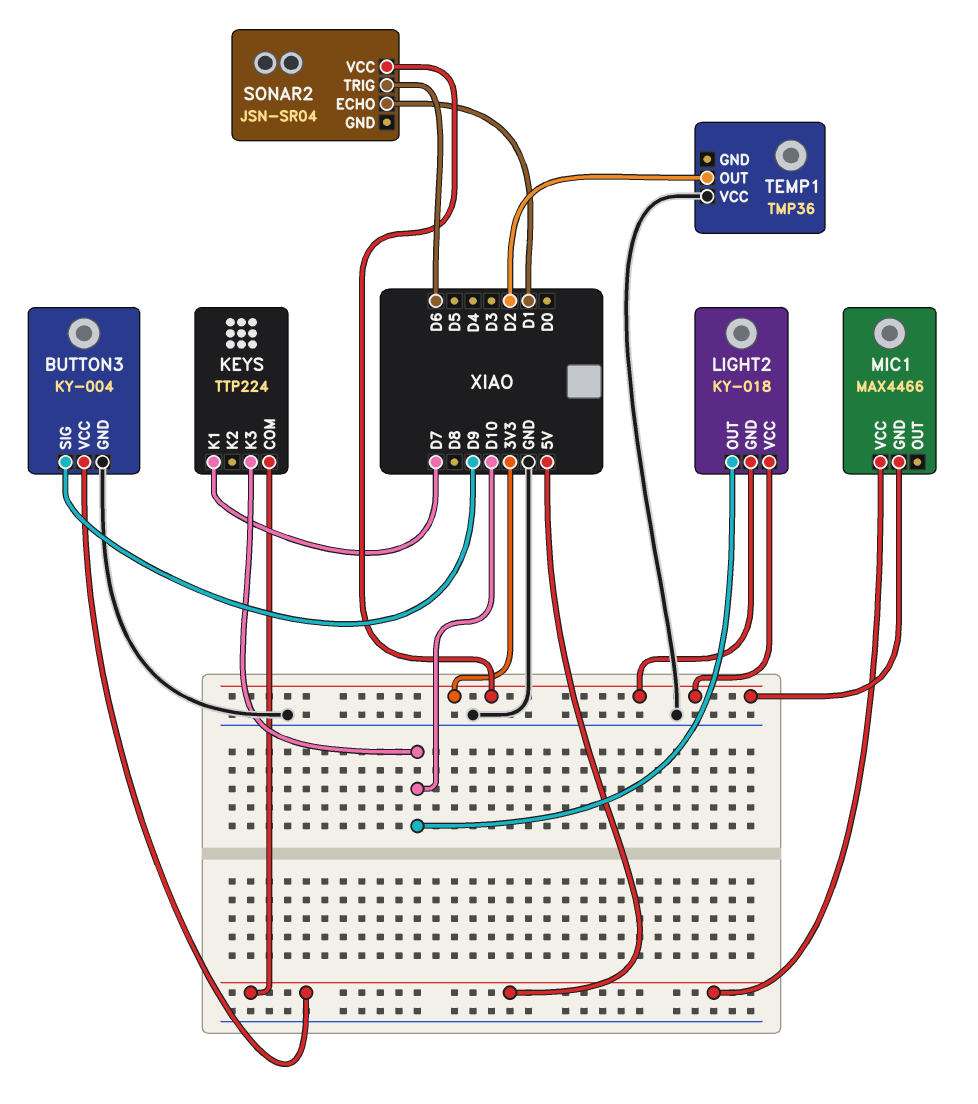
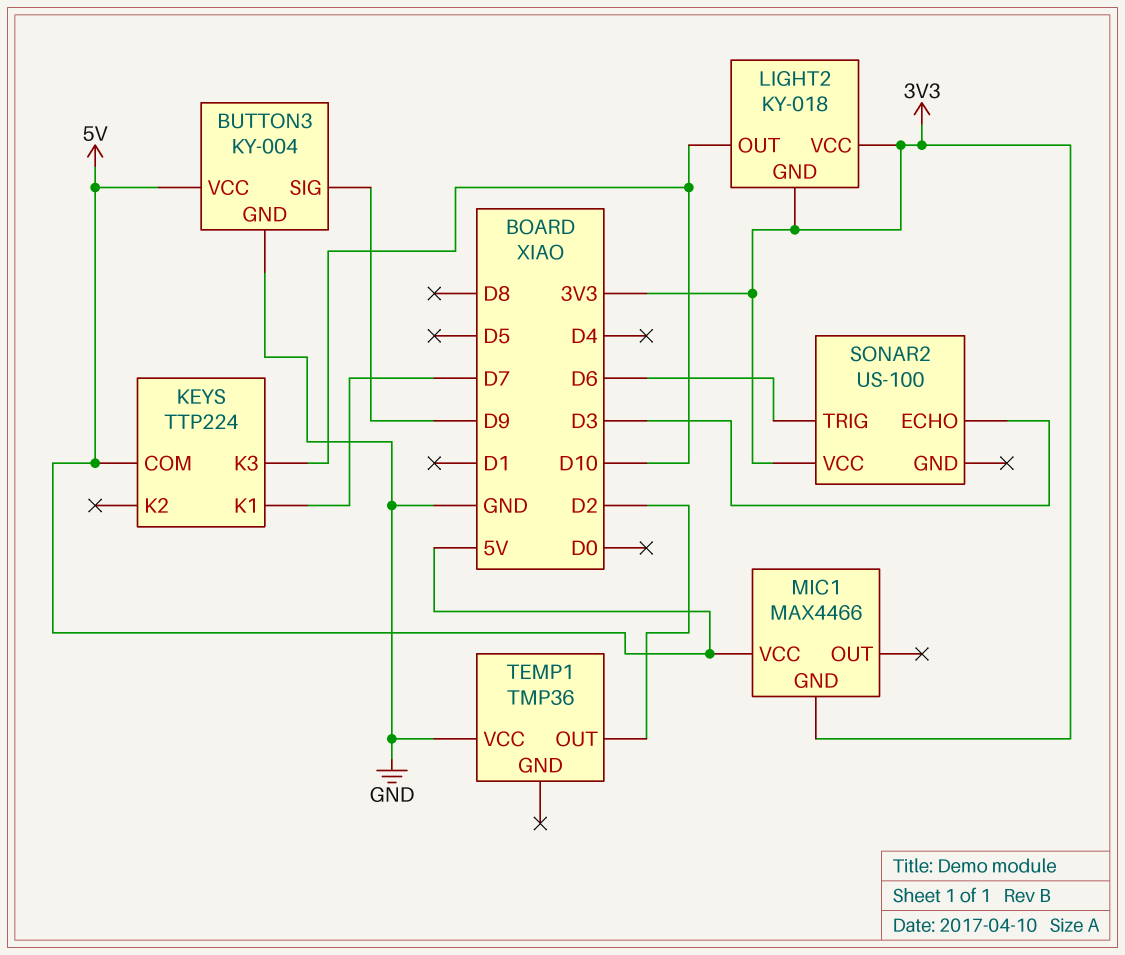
SONAR2: JSN-SR04 -> US-100
SONAR2 pin ECHO: D1 -> D3

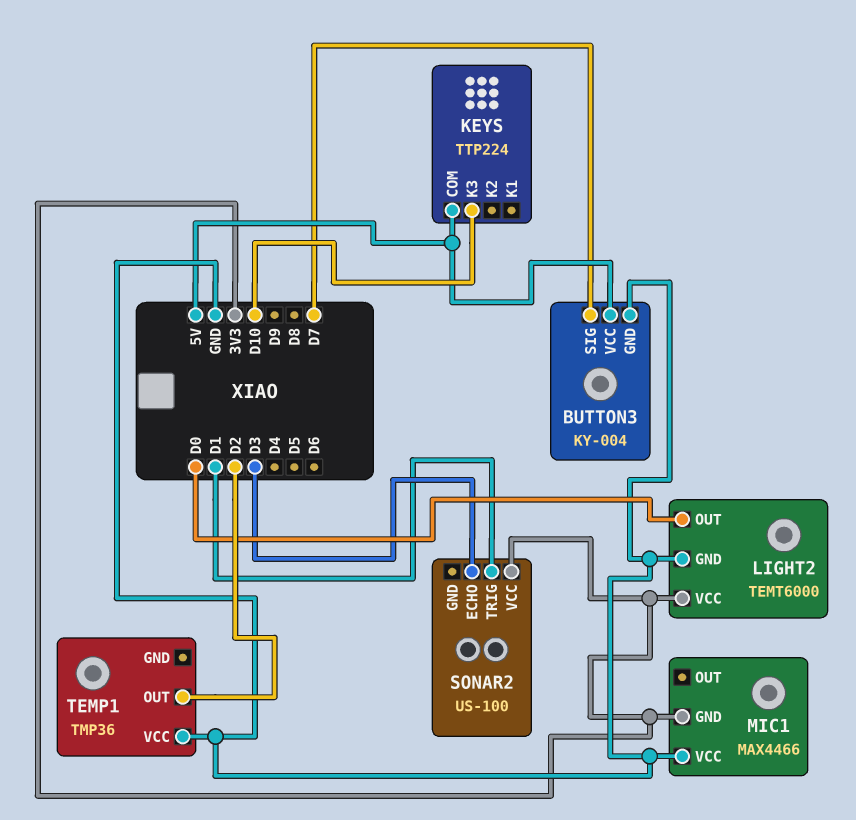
BUTTON3 pin SIG: D9 -> D7
KEYS pin K1: D7 -> none
LIGHT2: KY-018 -> TEMT6000
LIGHT2 pin GND: 3V3 -> GND
LIGHT2 pin OUT: D10 -> D0
MIC1 pin VCC: 5V -> GND
SONAR2 pin TRIG: D6 -> D1

